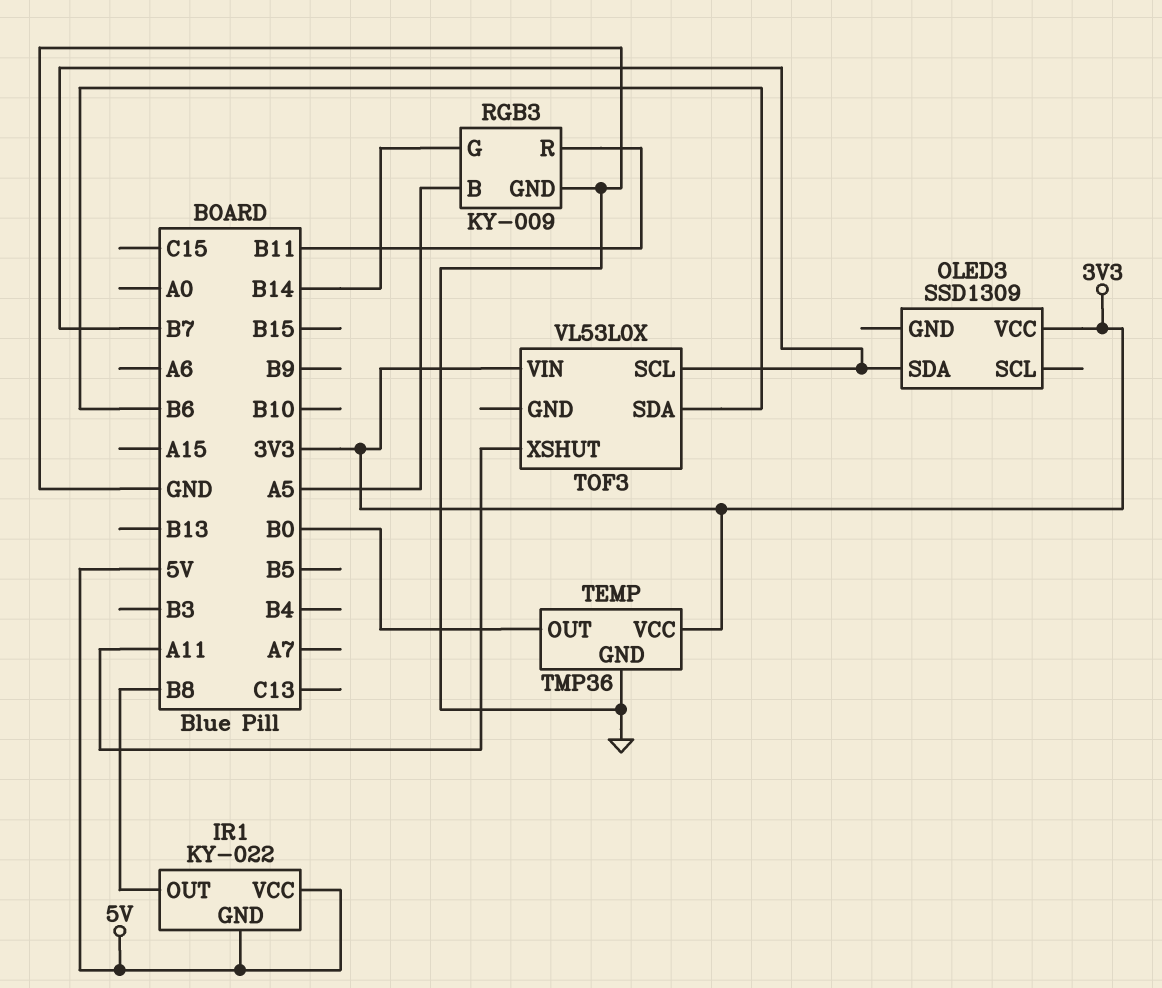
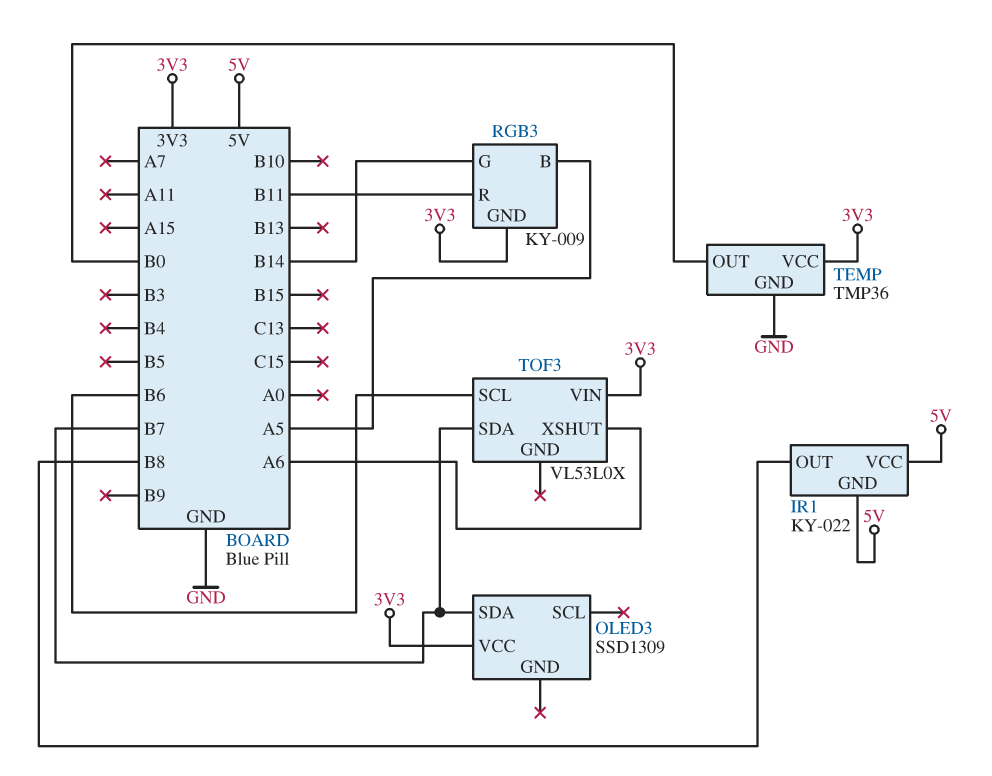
RGB3 pin GND: GND -> 3V3
TOF3 pin SCL: B7 -> B6
TOF3 pin SDA: B6 -> B7
TOF3 pin XSHUT: A11 -> A6

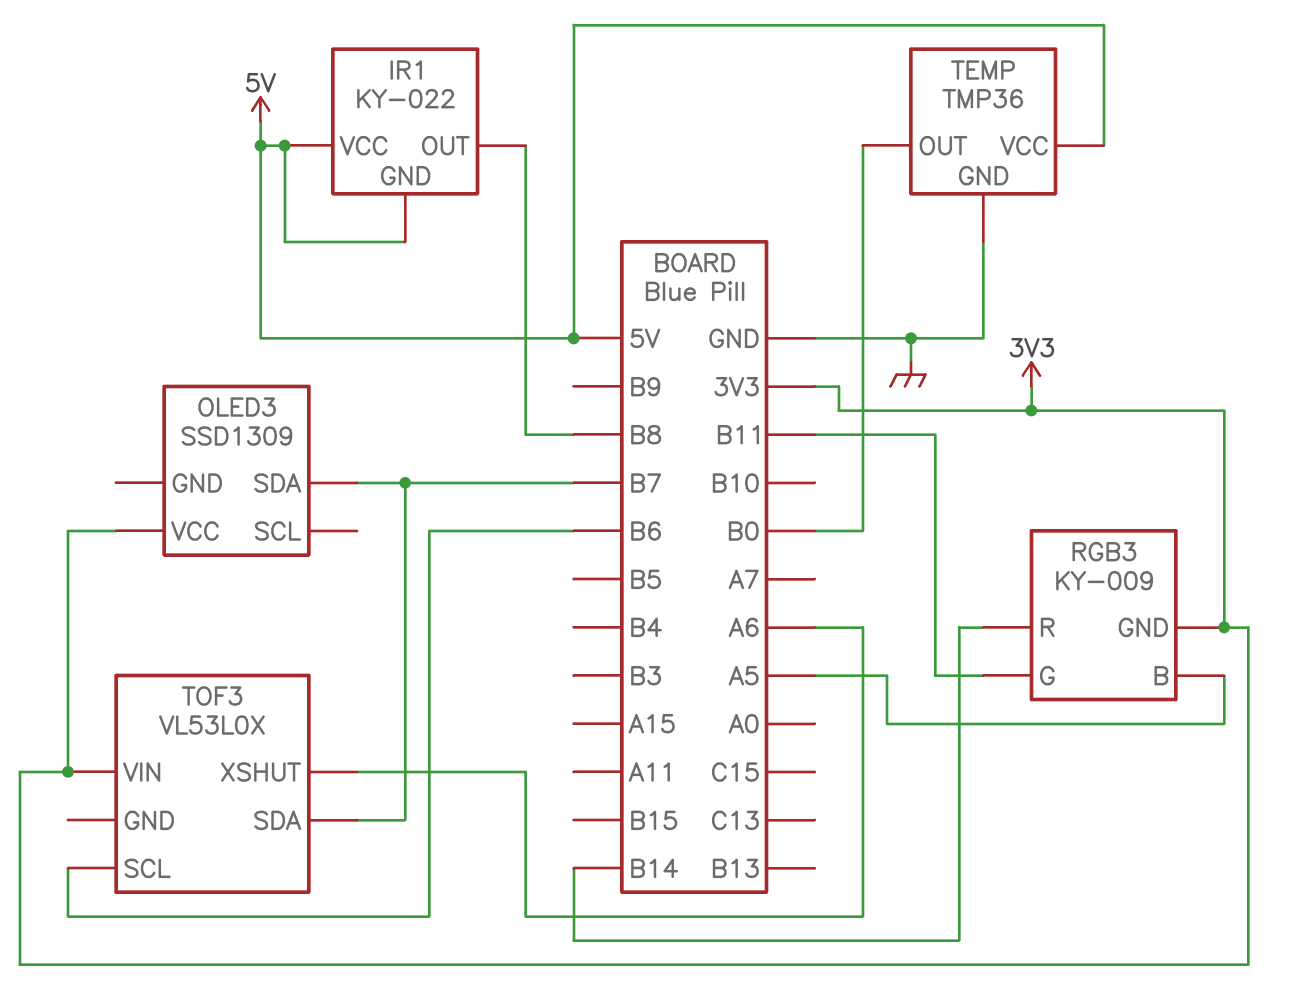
RGB3 pin G: B14 -> B11
RGB3 pin R: B11 -> B14
TEMP pin VCC: 3V3 -> 5V

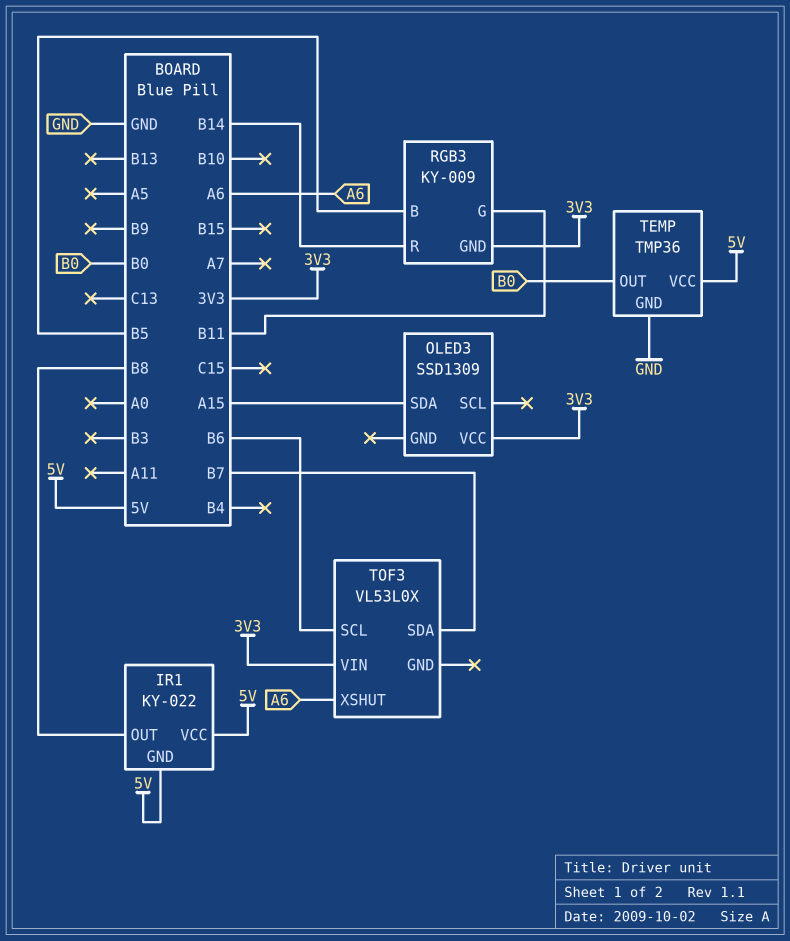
OLED3 pin SDA: B7 -> A15
RGB3 pin B: A5 -> B5

